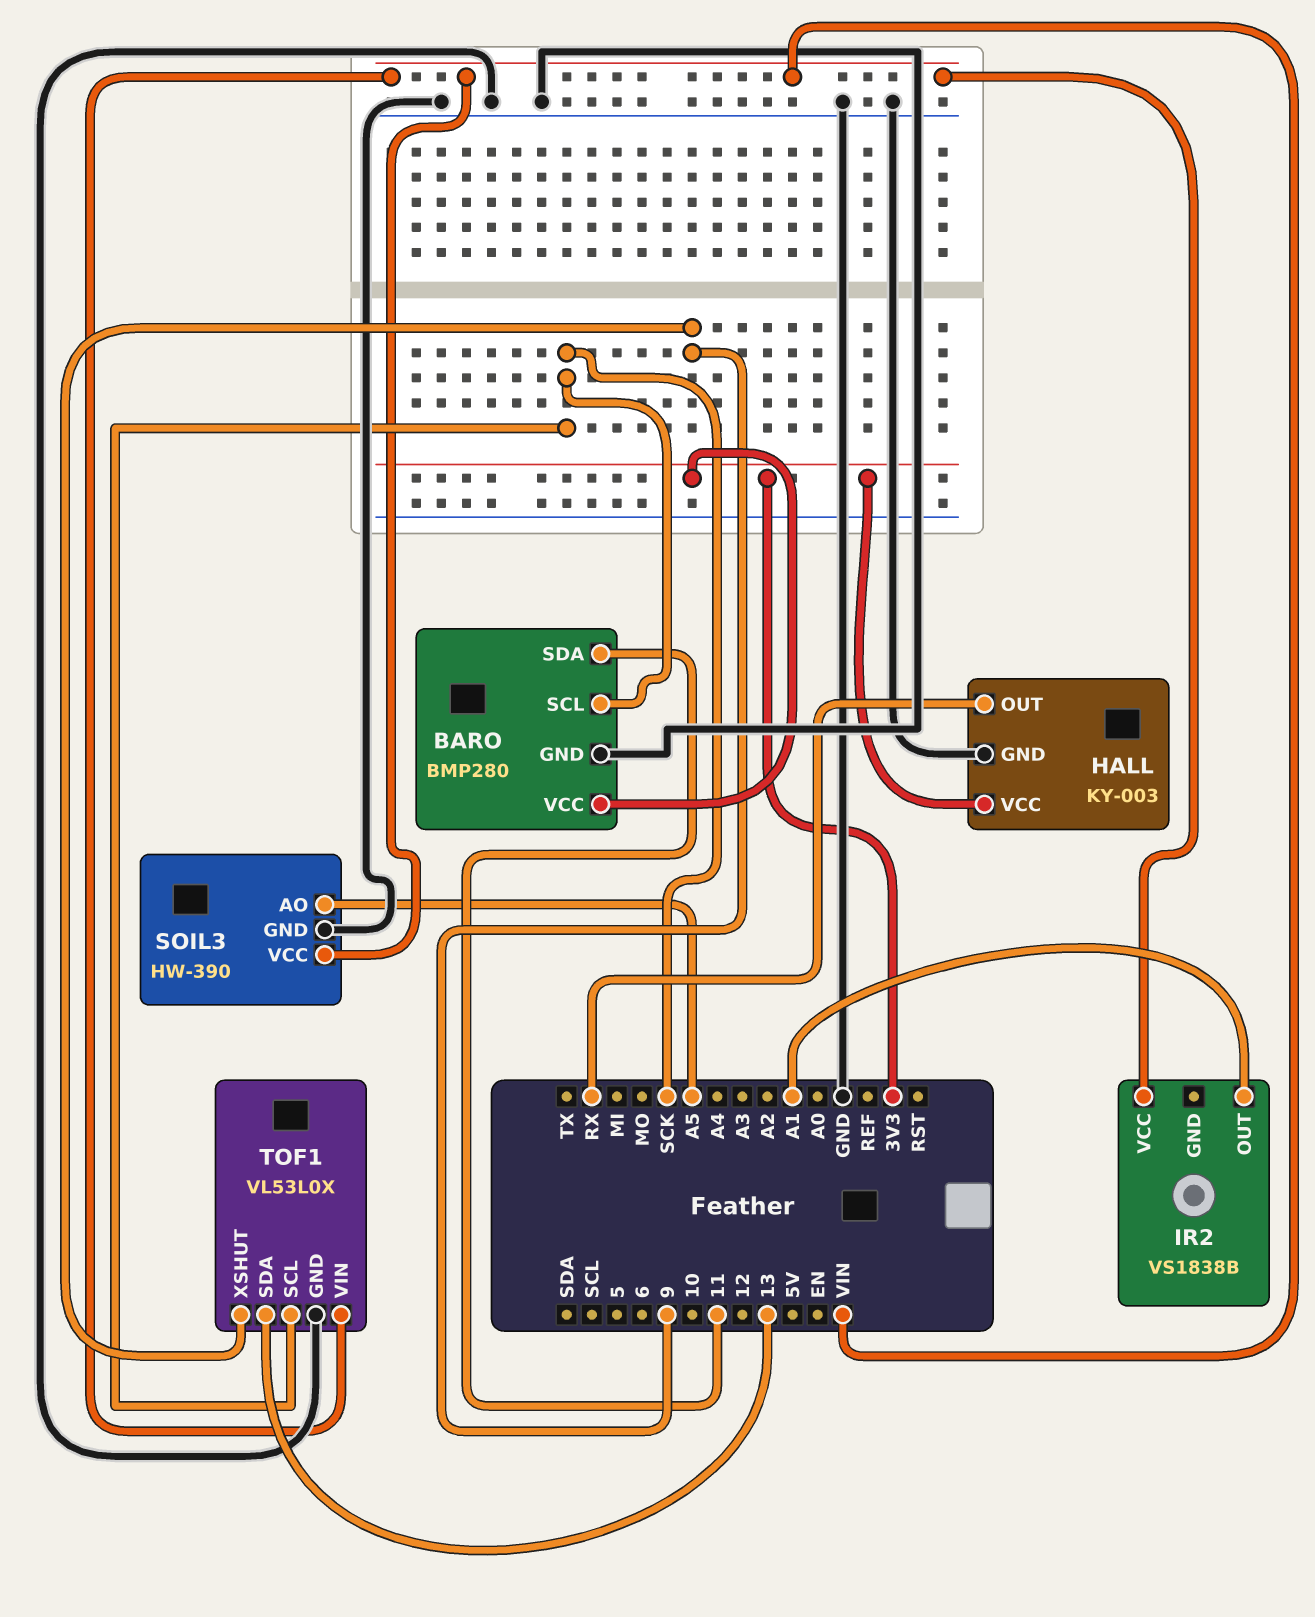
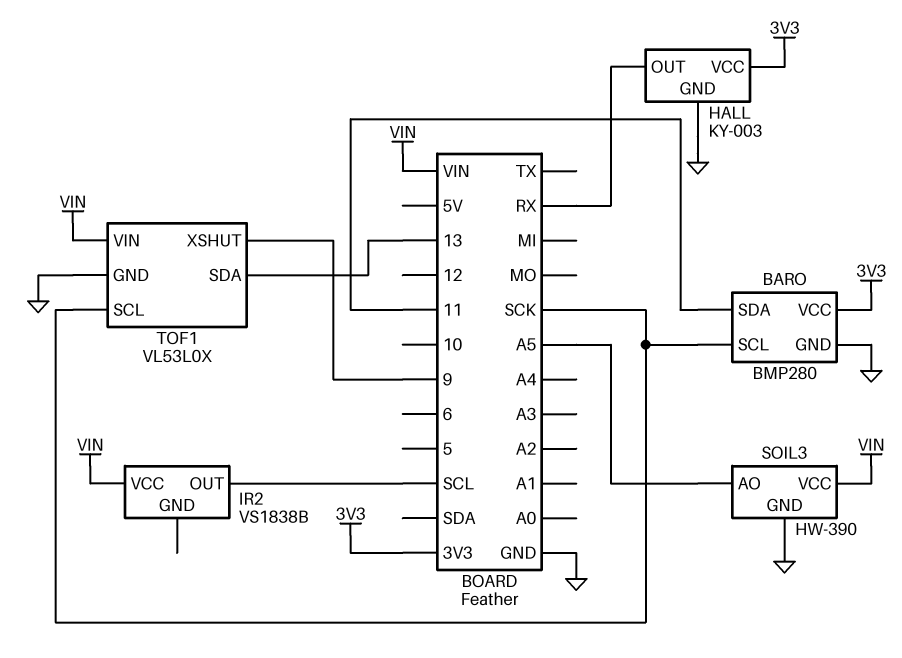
IR2 pin OUT: A1 -> SCL

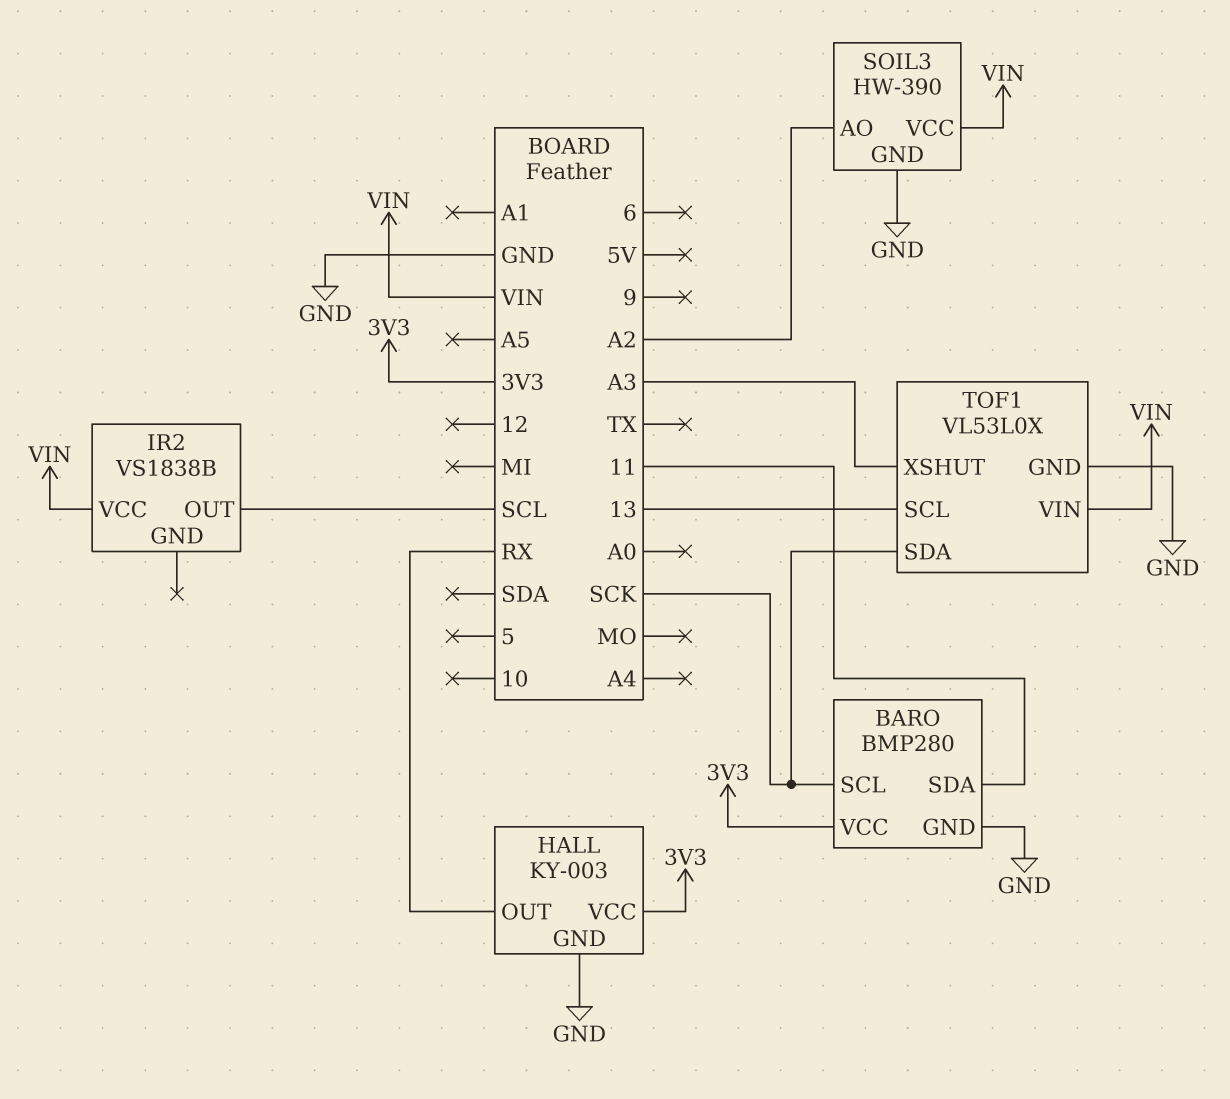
SOIL3 pin AO: A5 -> A2
TOF1 pin SCL: SCK -> 13
TOF1 pin SDA: 13 -> SCK
TOF1 pin XSHUT: 9 -> A3

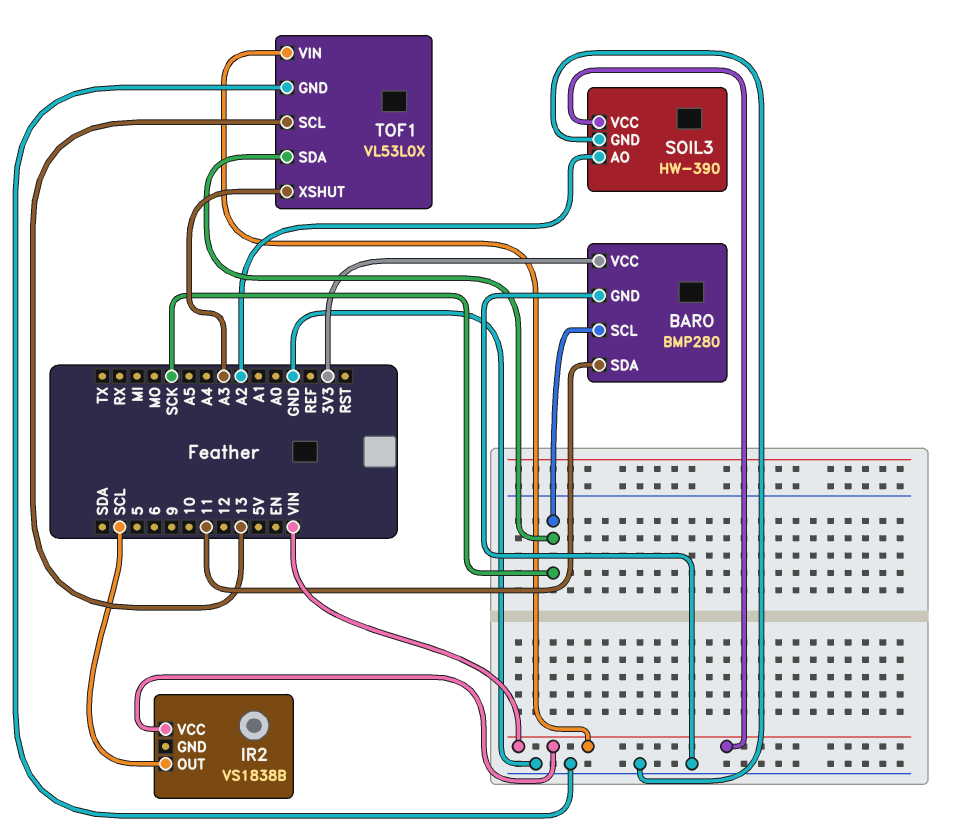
HALL: KY-003 -> none
HALL pin GND: GND -> none
HALL pin OUT: RX -> none
HALL pin VCC: 3V3 -> none

